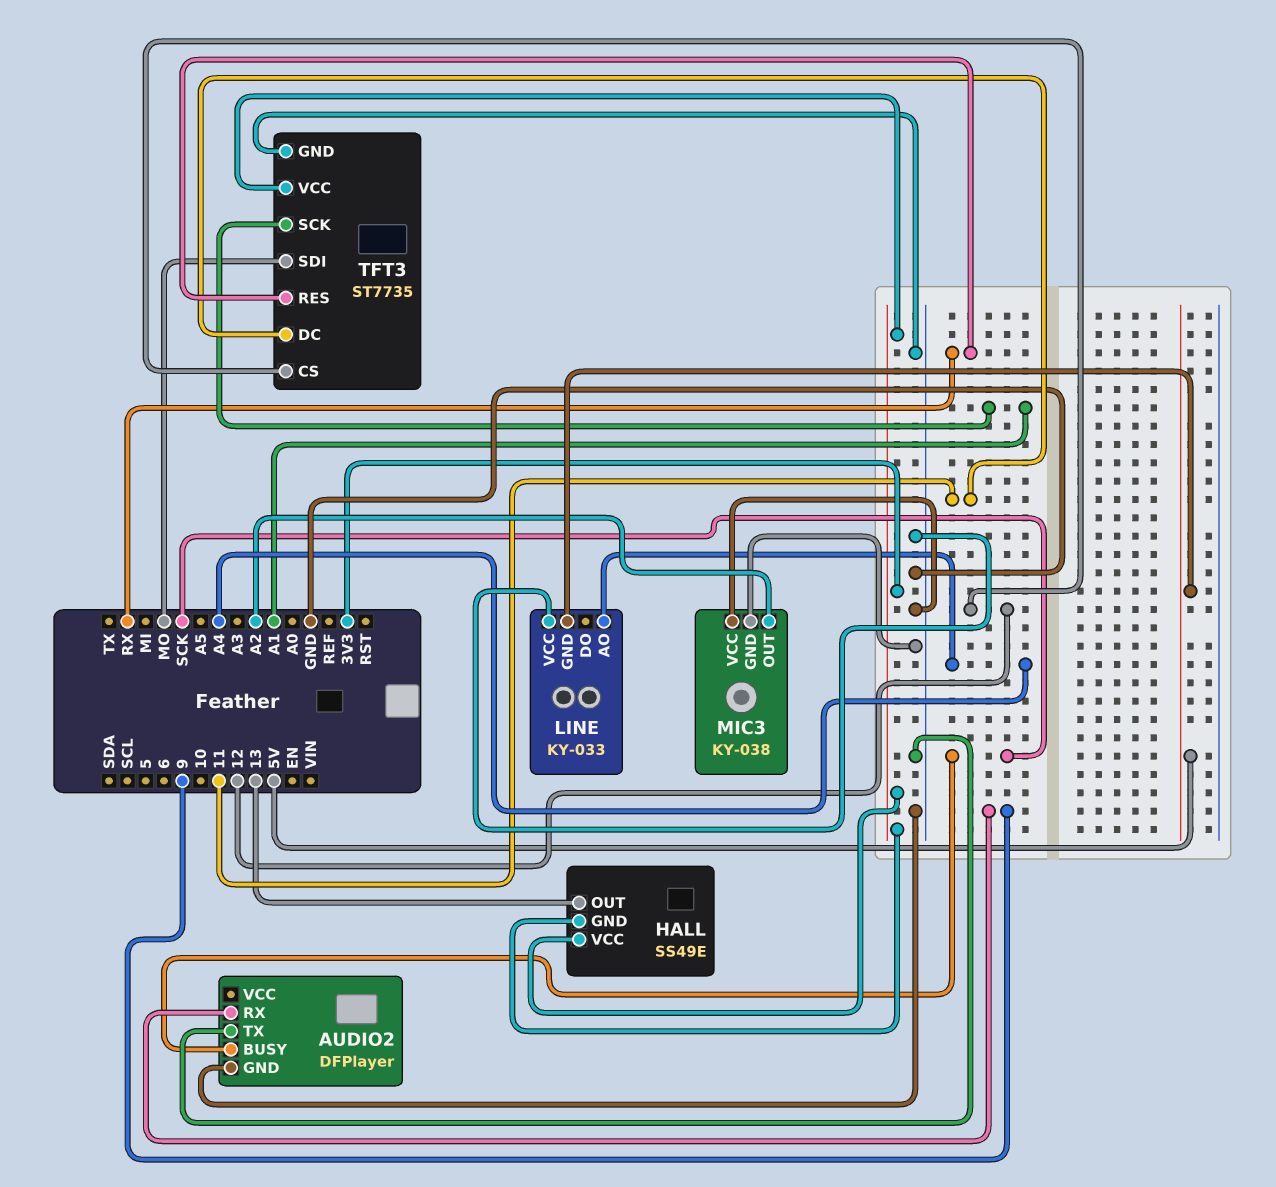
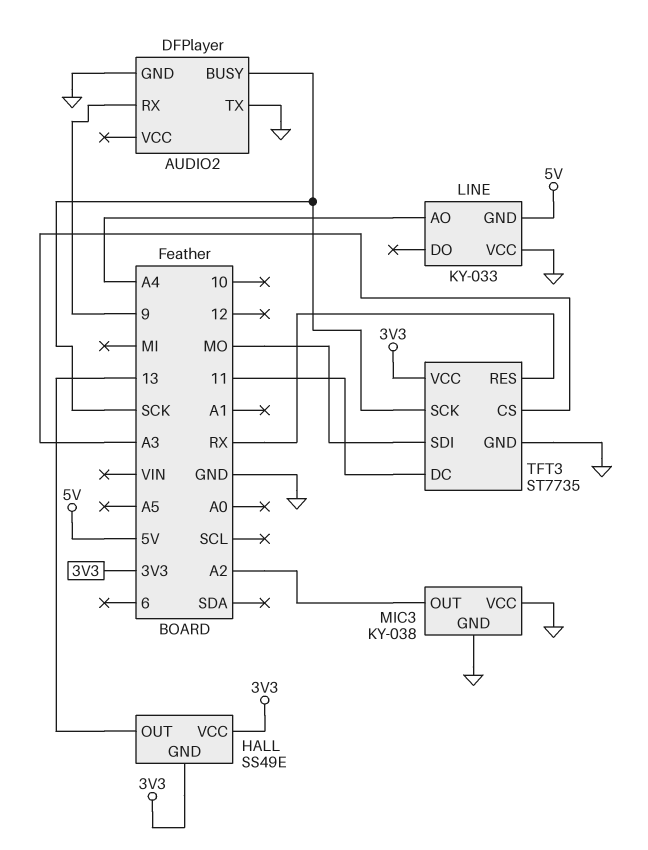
TFT3 pin CS: 12 -> A3
TFT3 pin SCK: A1 -> SCK

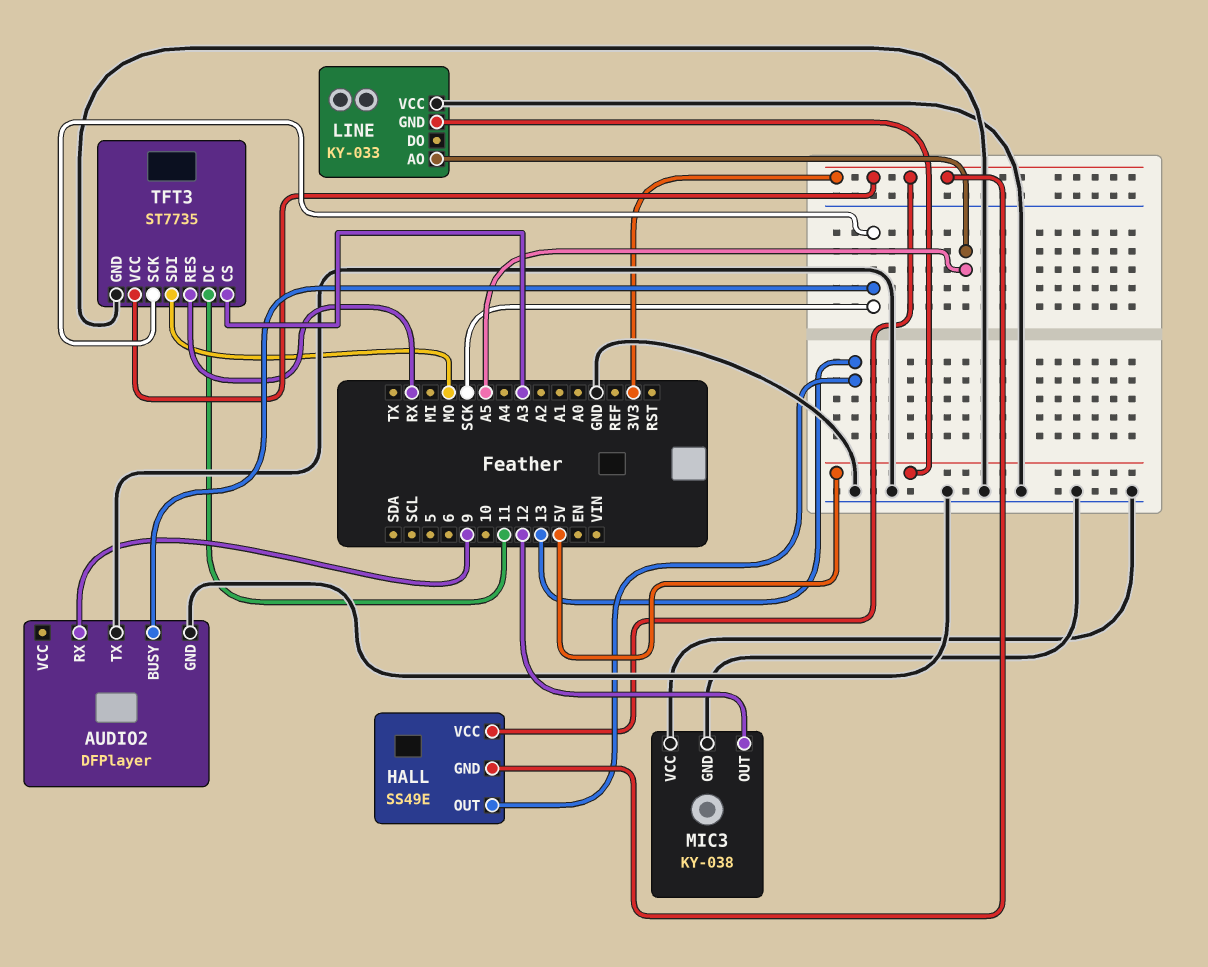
LINE pin AO: A4 -> A5
MIC3 pin OUT: A2 -> 12

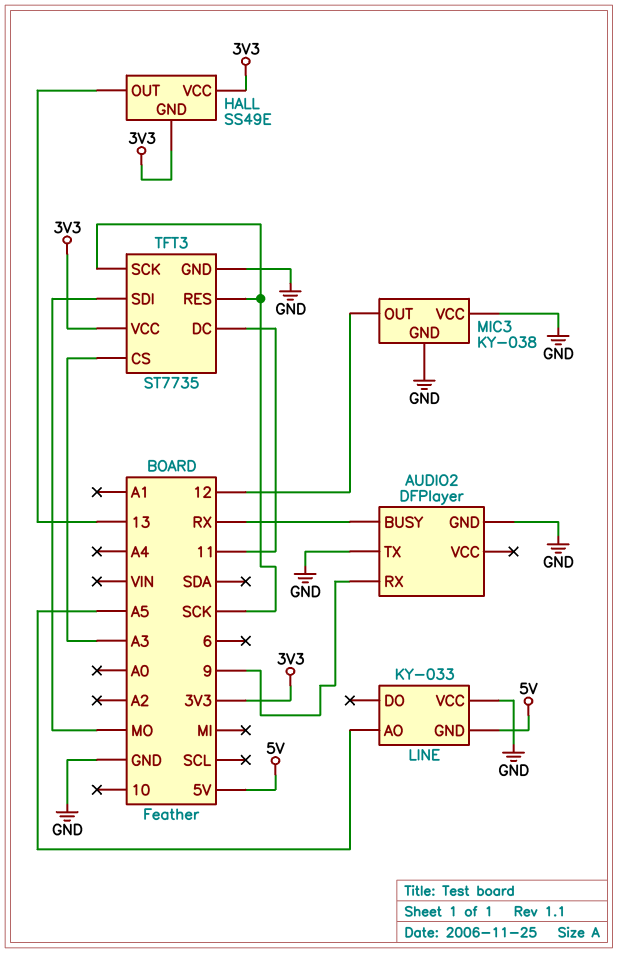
AUDIO2 pin BUSY: SCK -> RX
TFT3 pin RES: RX -> SCK

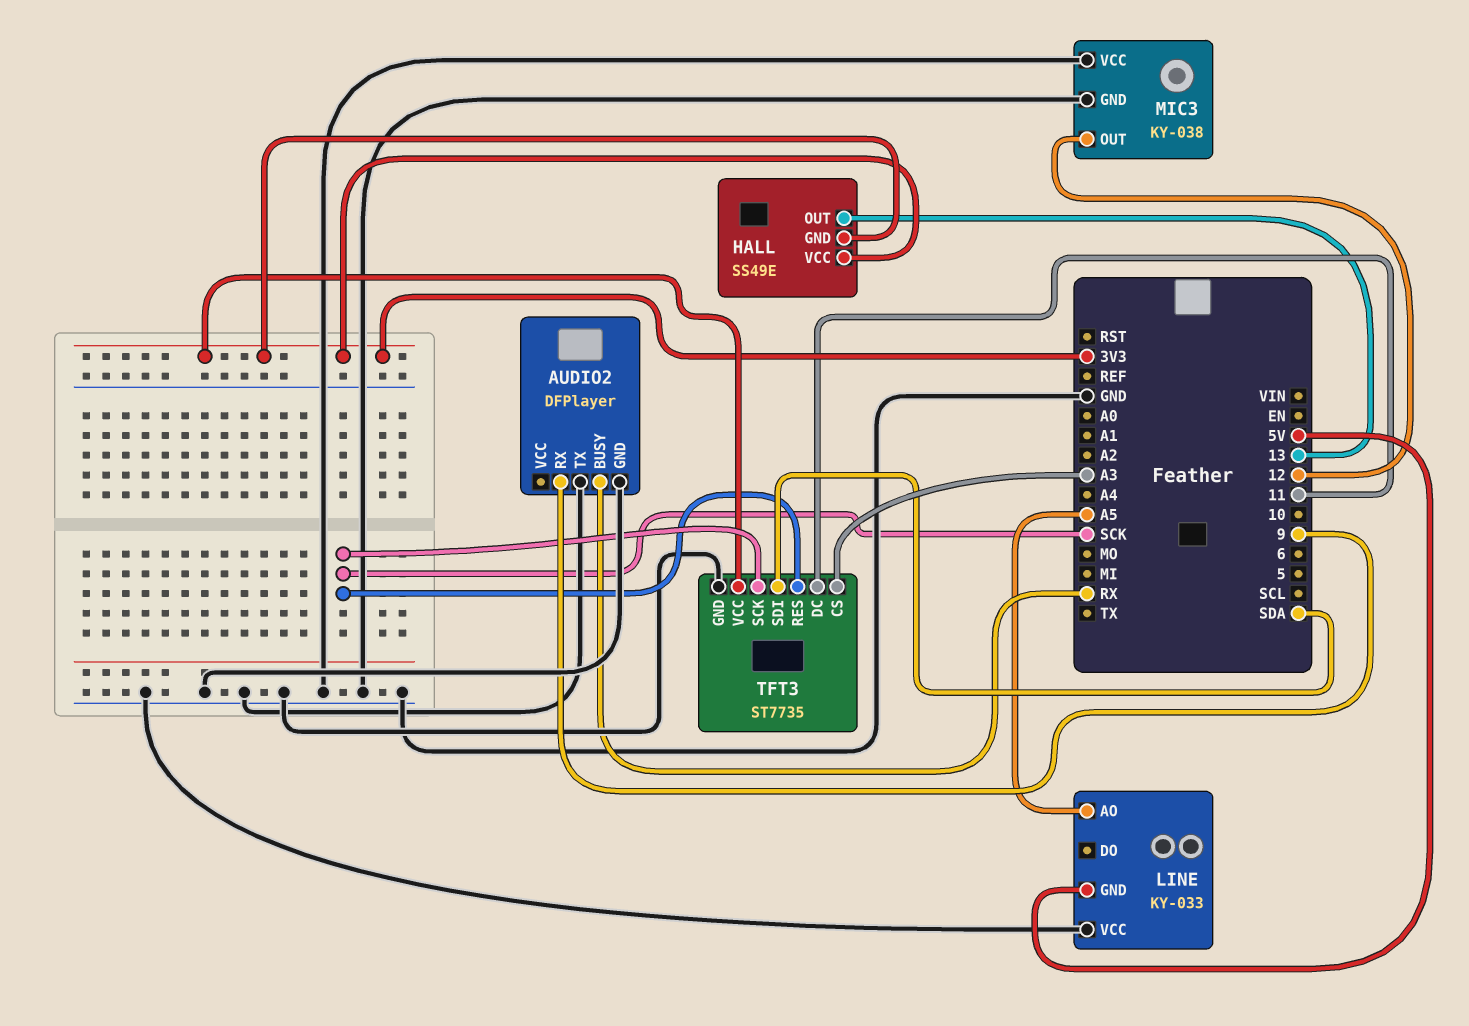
TFT3 pin SDI: MO -> SDA

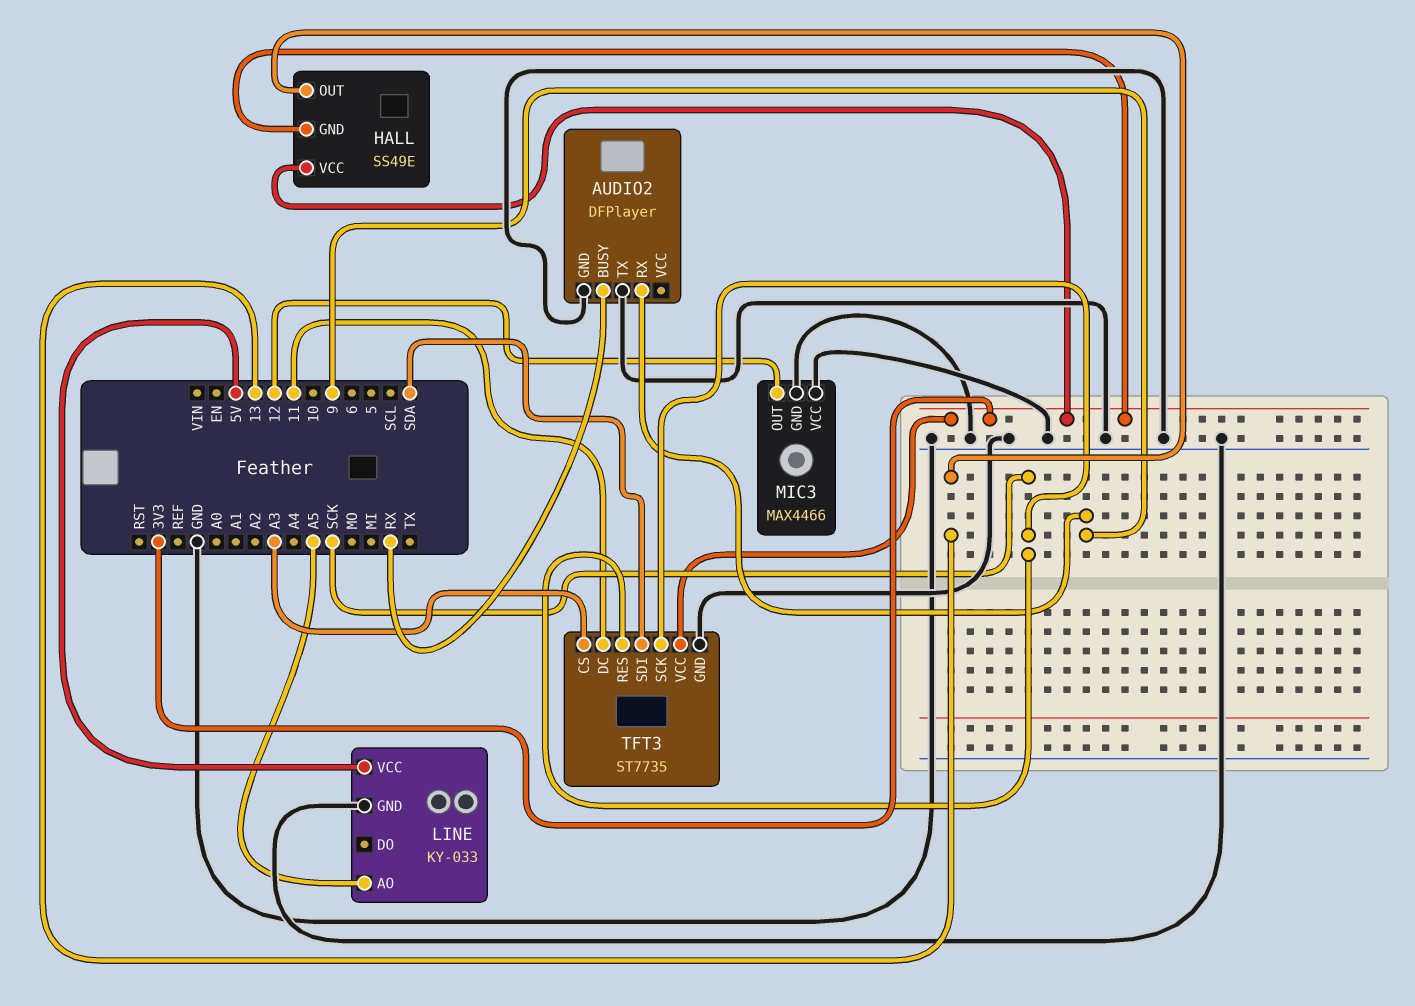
LINE pin GND: 5V -> GND
LINE pin VCC: GND -> 5V
MIC3: KY-038 -> MAX4466

